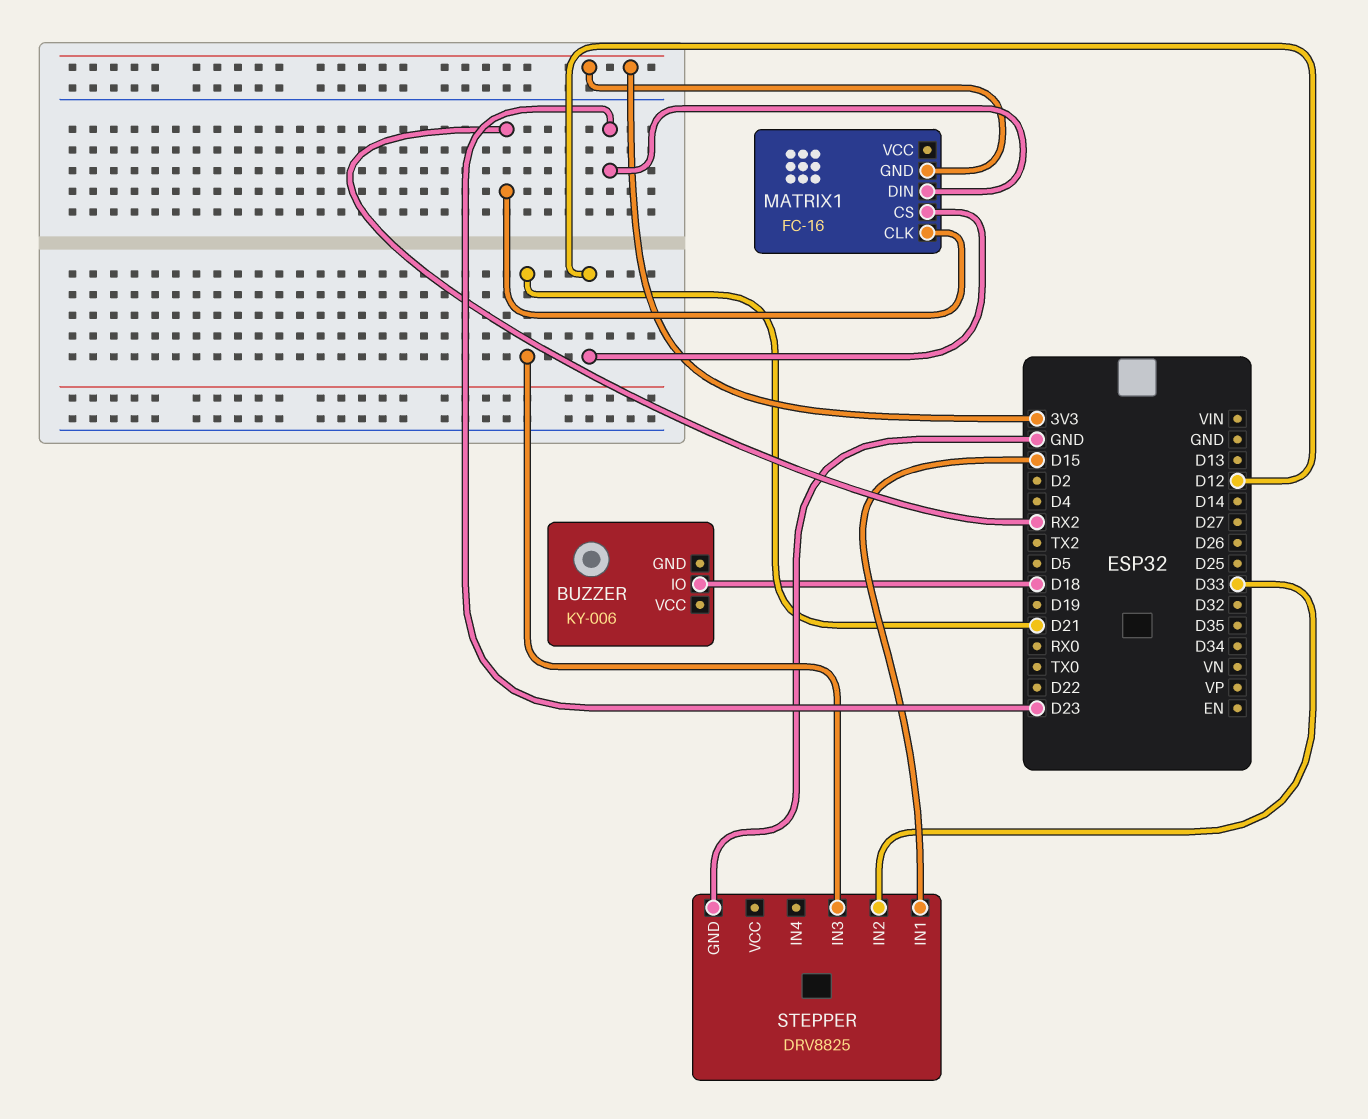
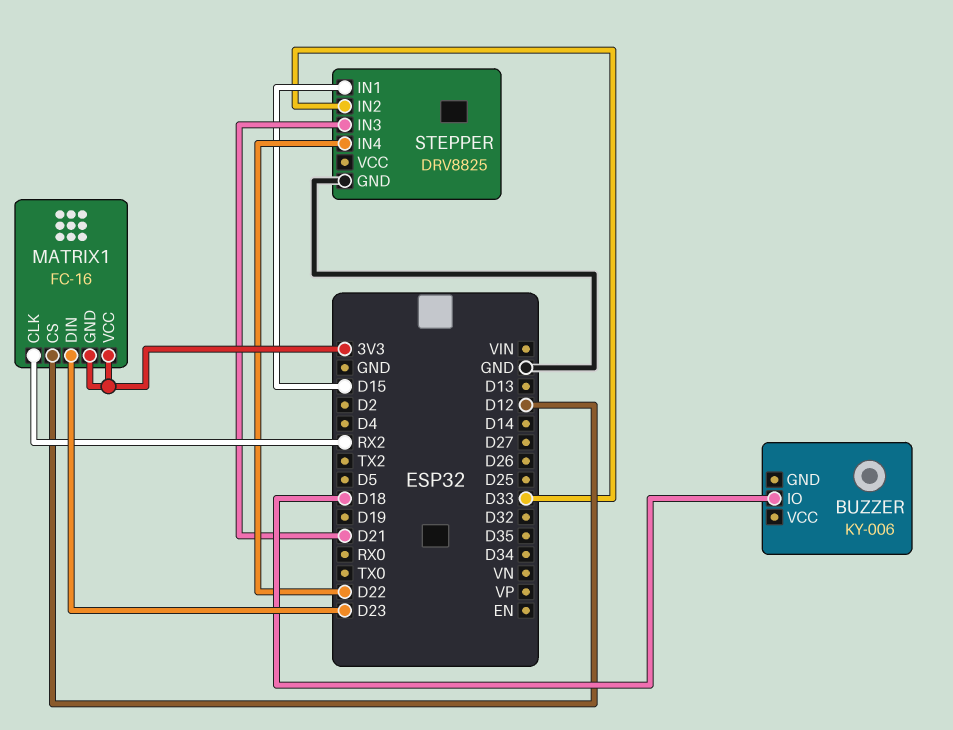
MATRIX1 pin VCC: none -> 3V3
STEPPER pin IN4: none -> D22

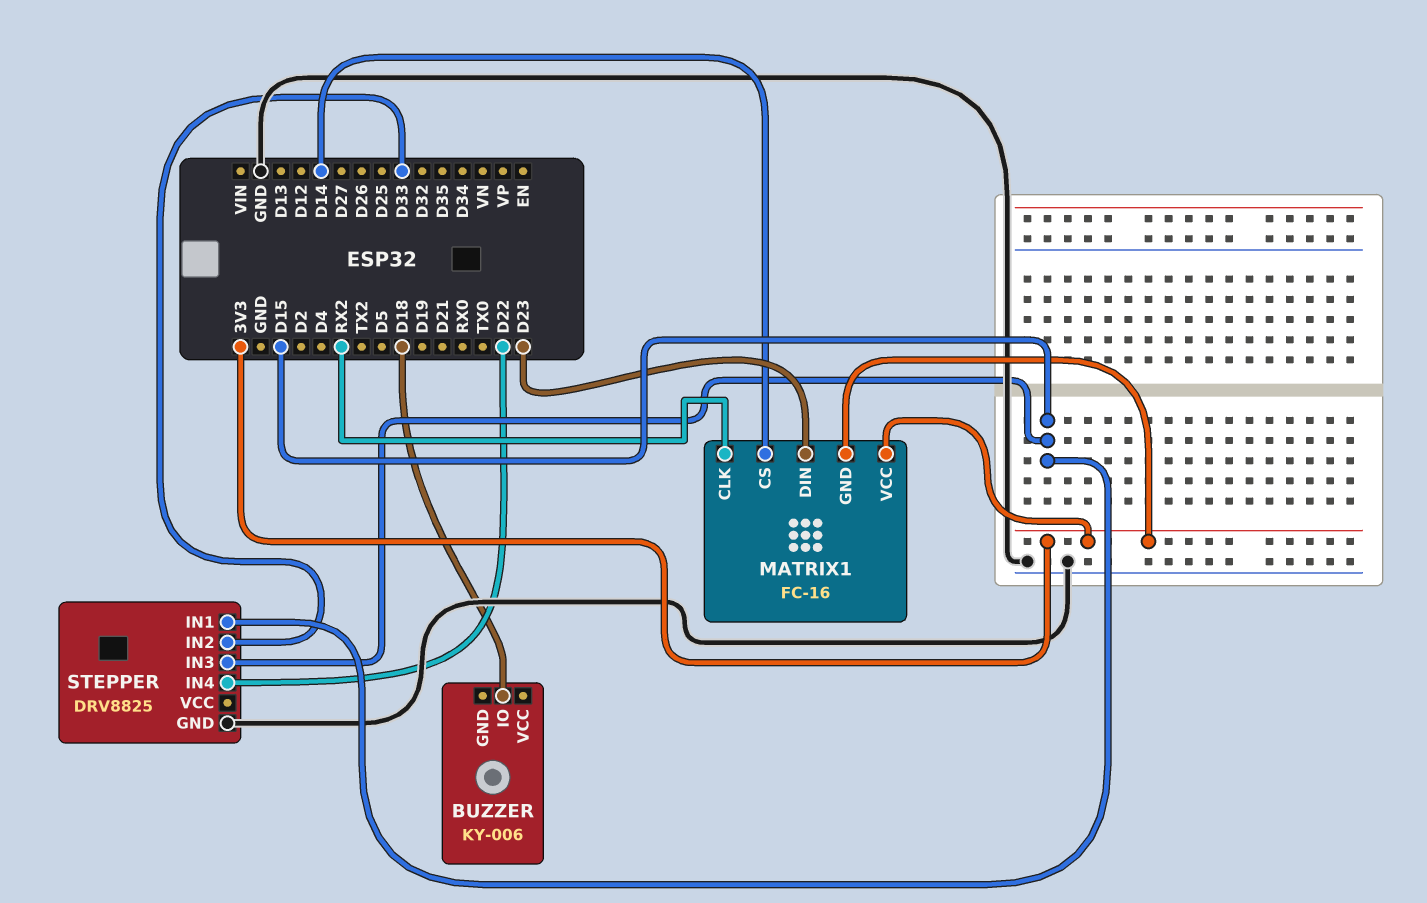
MATRIX1 pin CS: D12 -> D14
STEPPER pin IN3: D21 -> D15

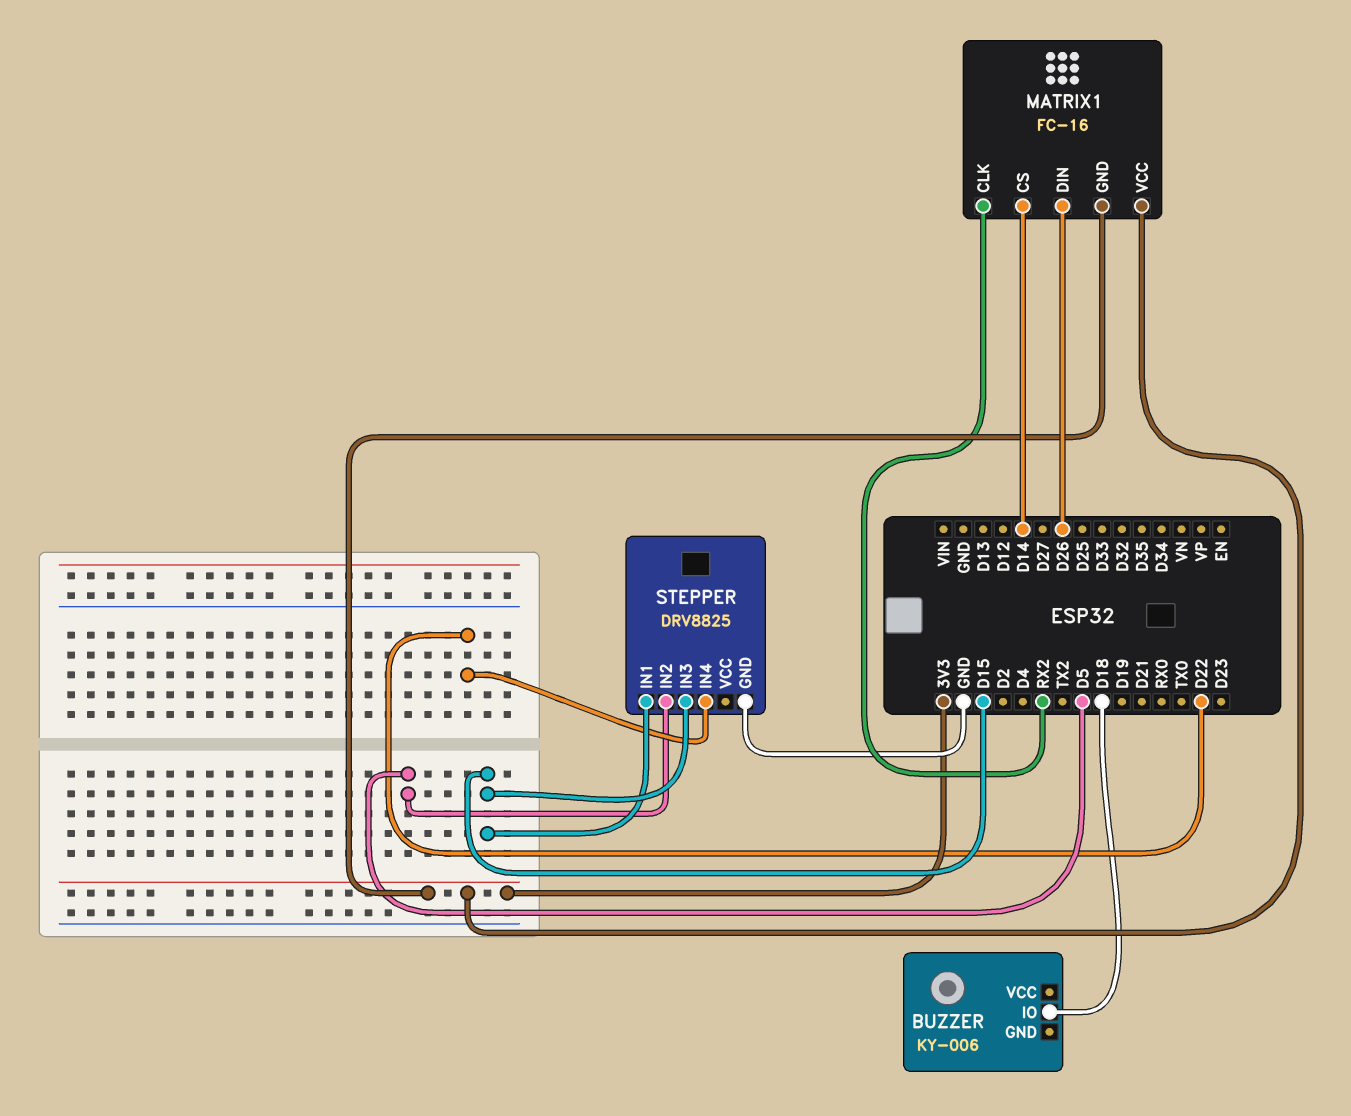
MATRIX1 pin DIN: D23 -> D26
STEPPER pin IN2: D33 -> D5

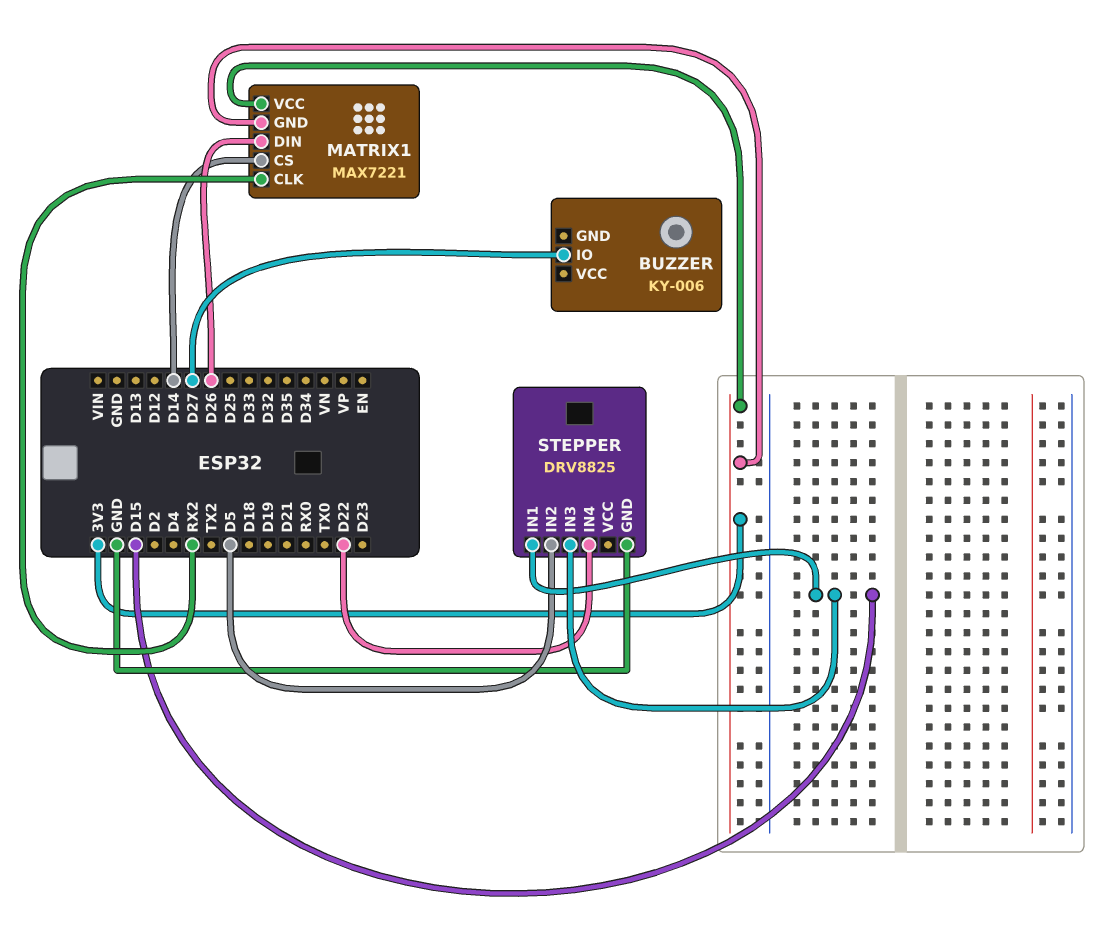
BUZZER pin IO: D18 -> D27
MATRIX1: FC-16 -> MAX7221

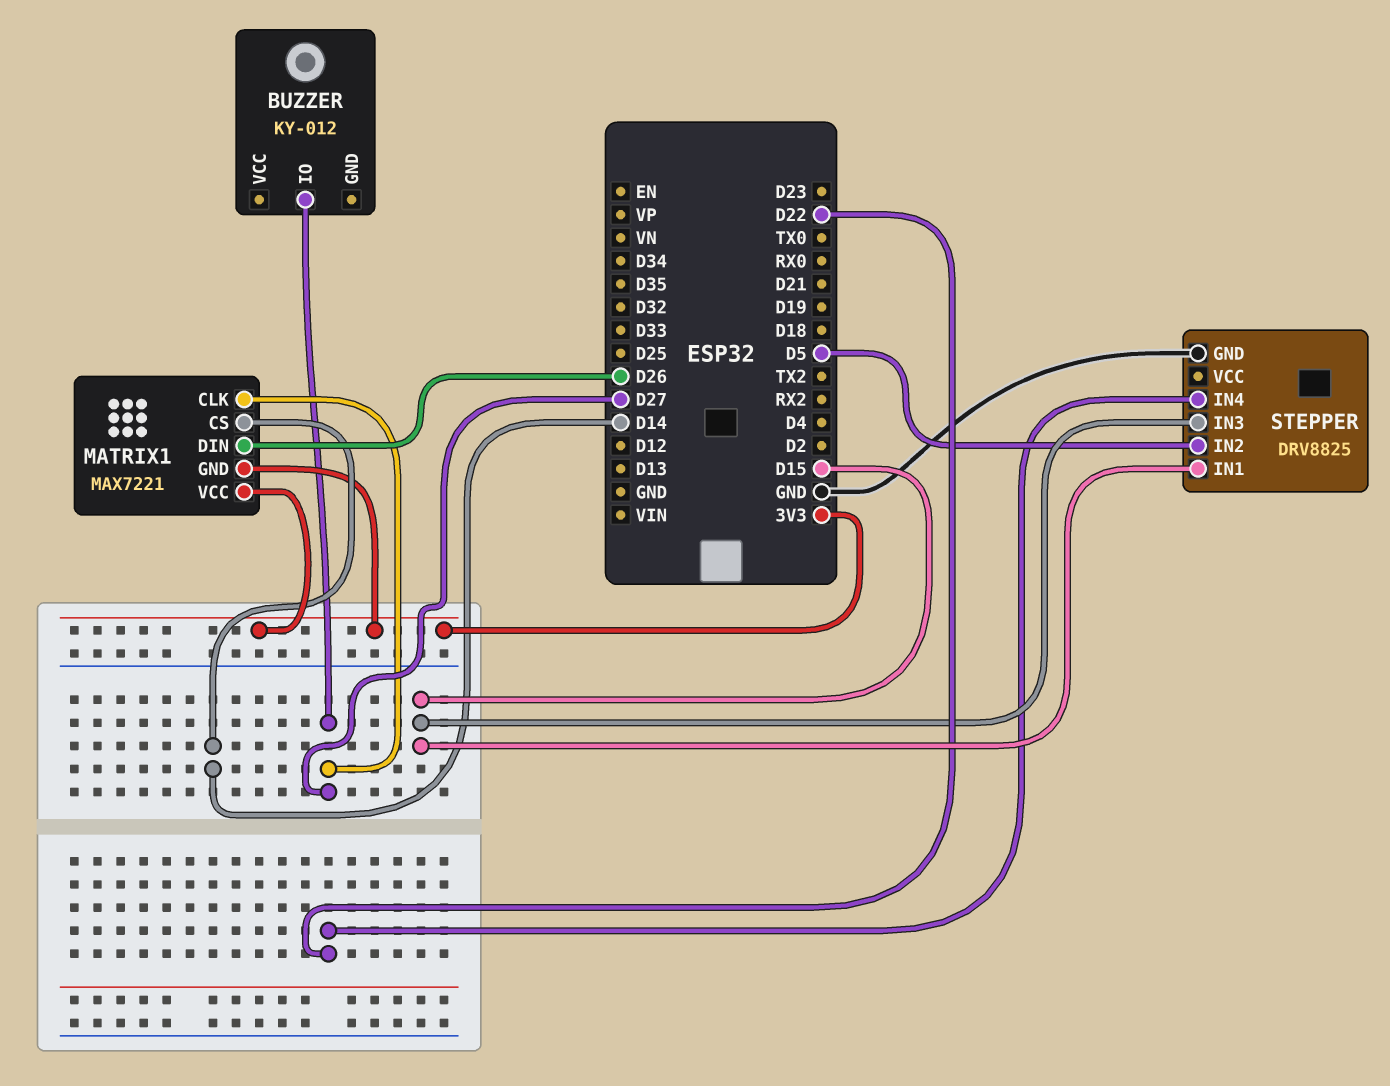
BUZZER: KY-006 -> KY-012
MATRIX1 pin CLK: RX2 -> D27

